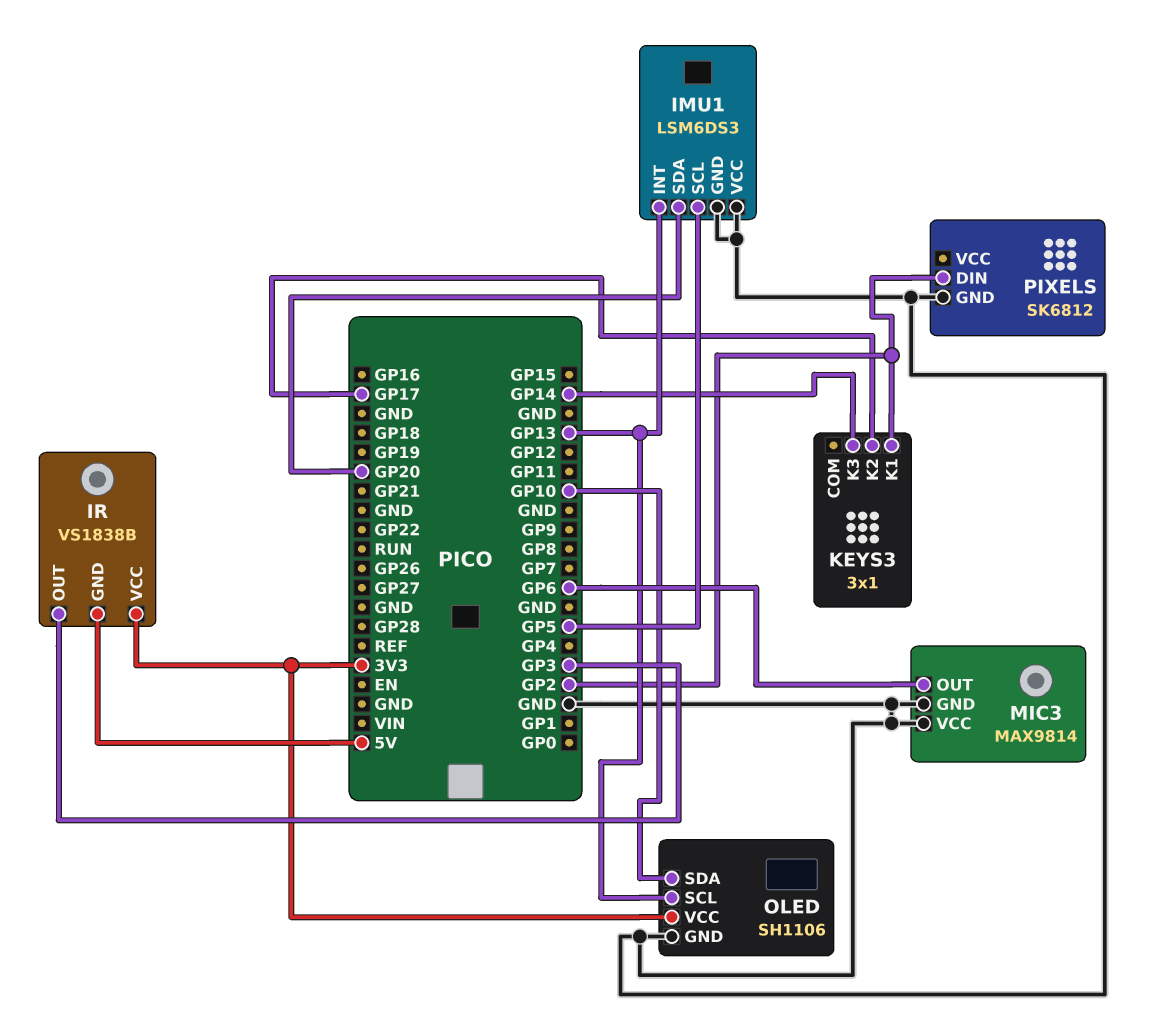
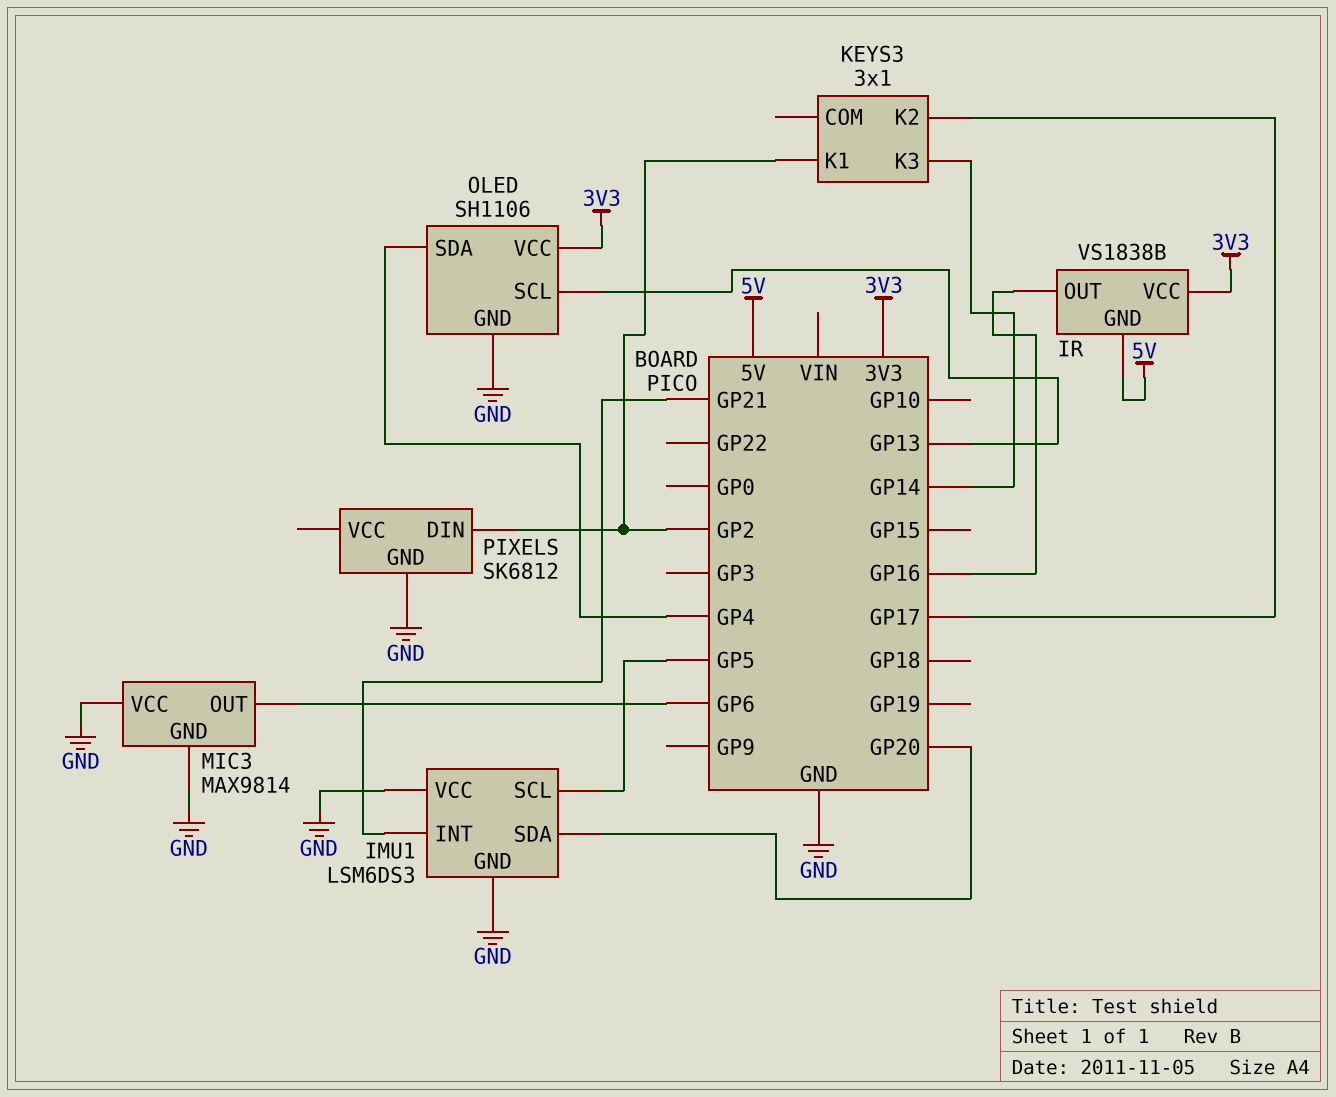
IMU1 pin INT: GP13 -> GP21
IR pin OUT: GP3 -> GP16
OLED pin SDA: GP10 -> GP4

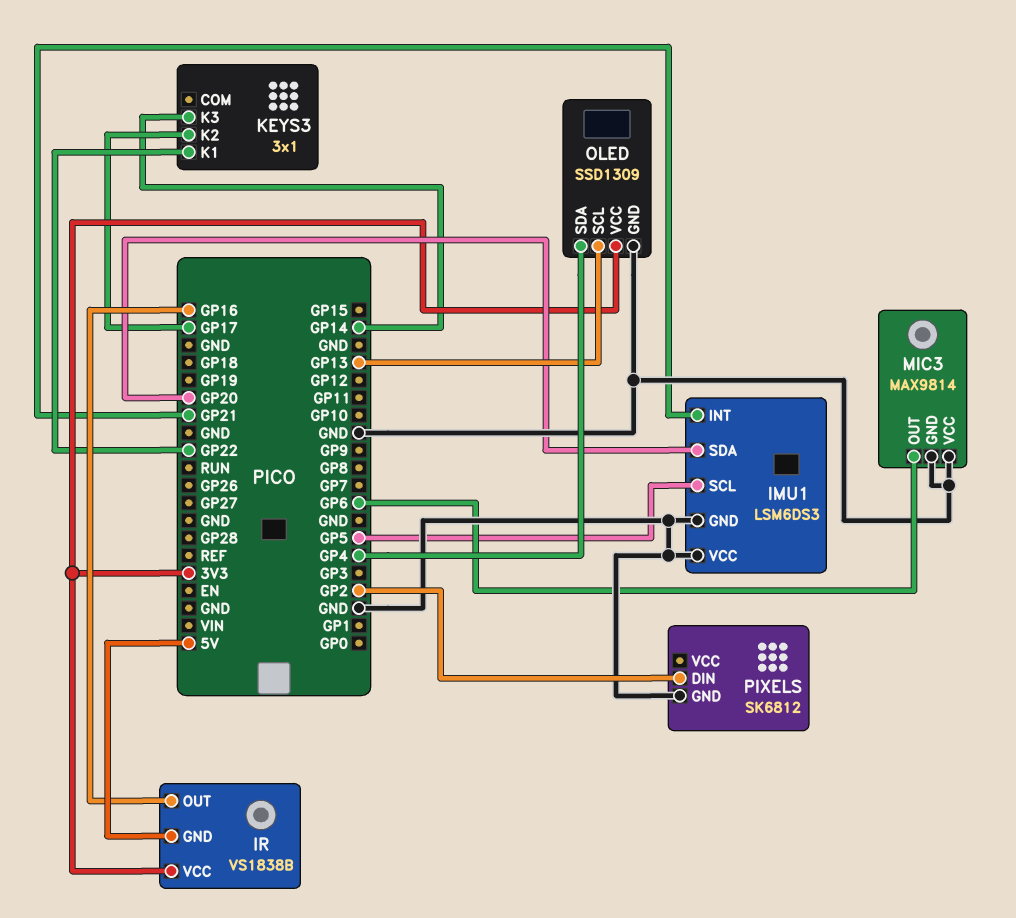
KEYS3 pin K1: GP2 -> GP22
OLED: SH1106 -> SSD1309

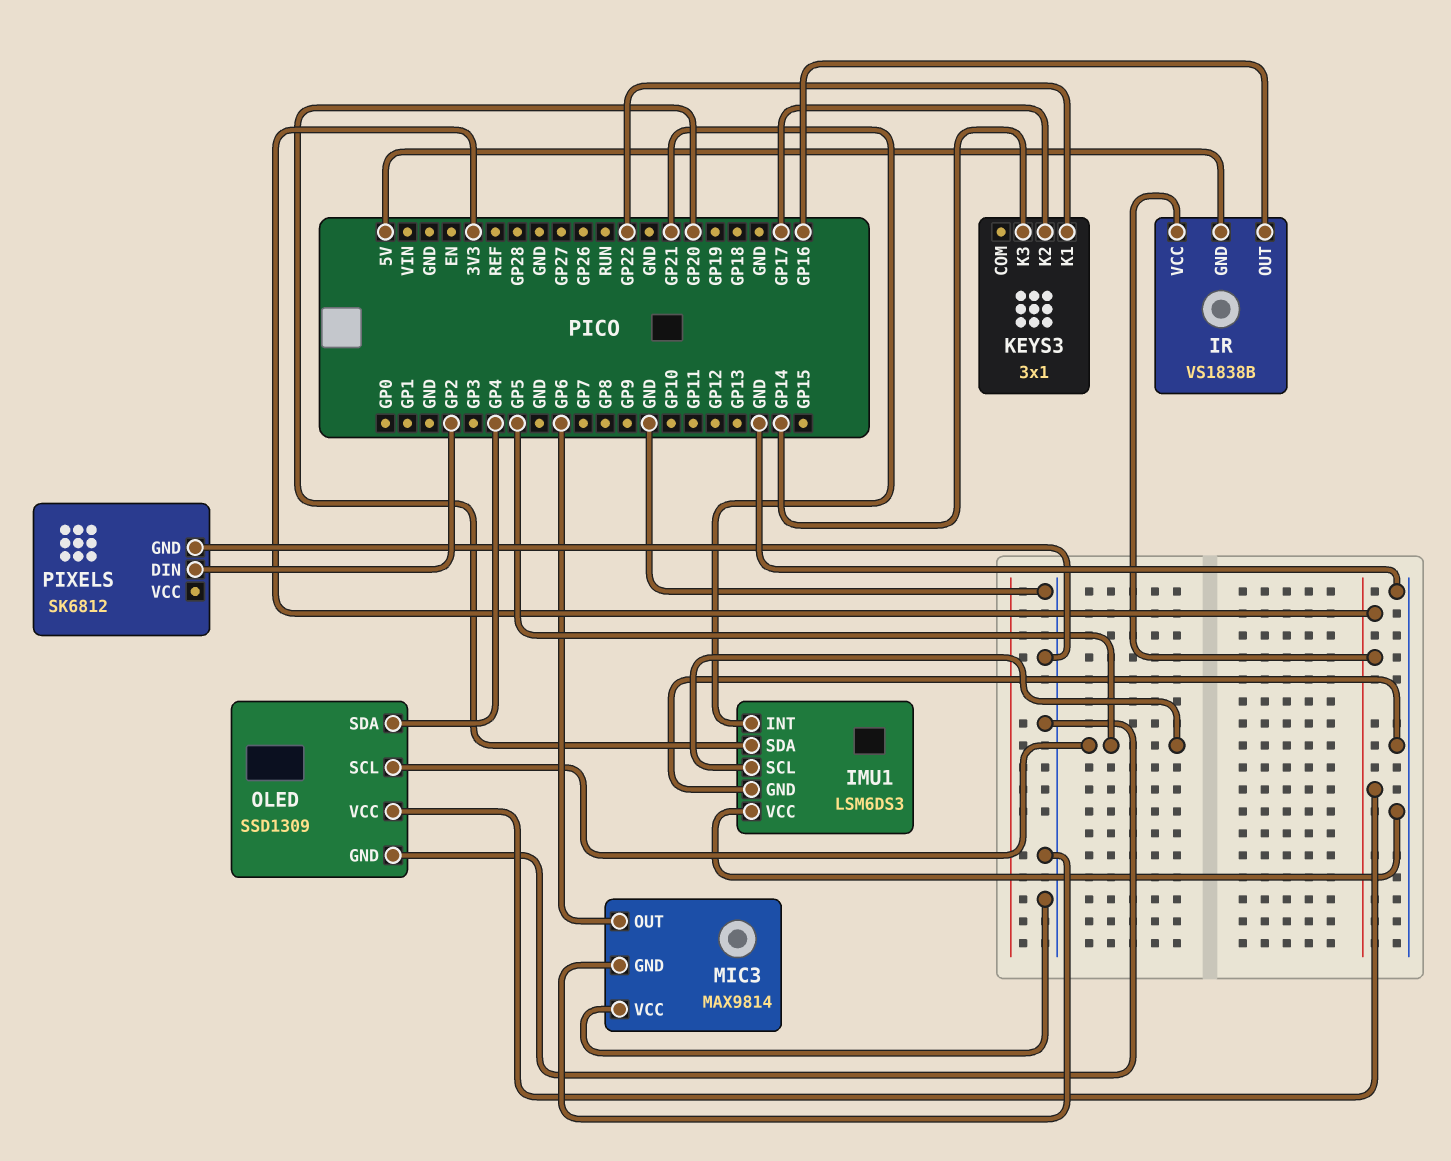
OLED pin SCL: GP13 -> GP5

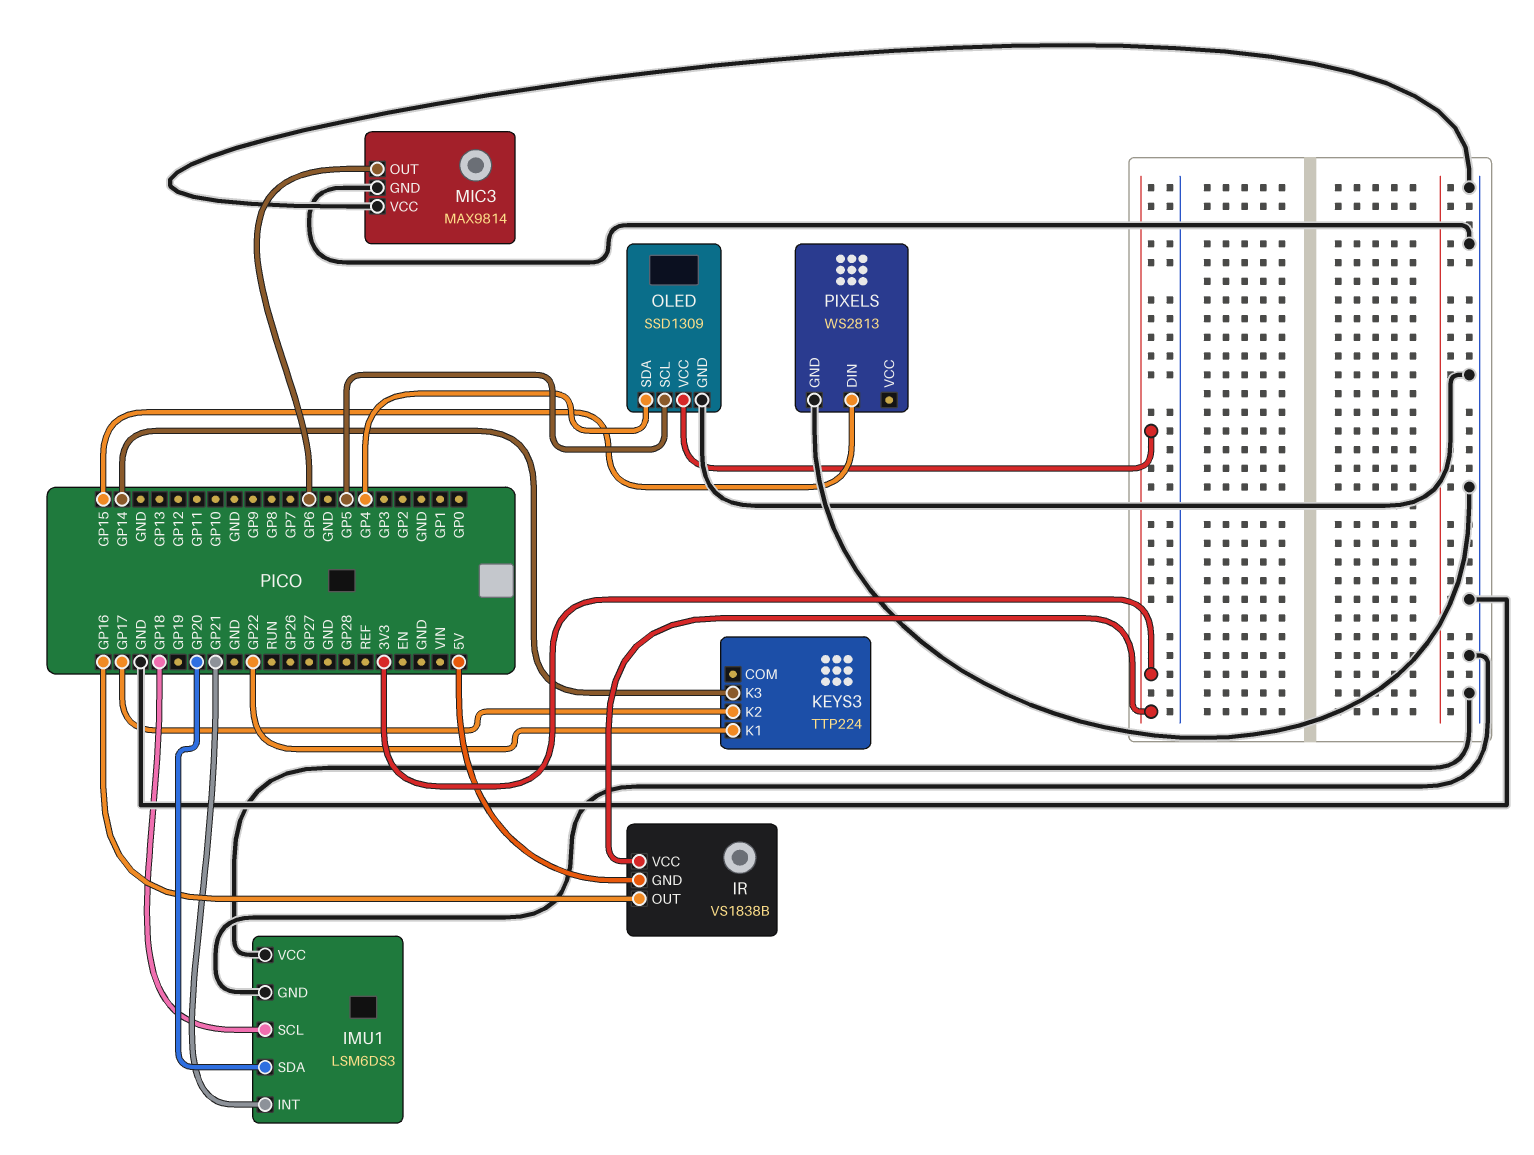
IMU1 pin SCL: GP5 -> GP18
KEYS3: 3x1 -> TTP224
PIXELS: SK6812 -> WS2813
PIXELS pin DIN: GP2 -> GP15

